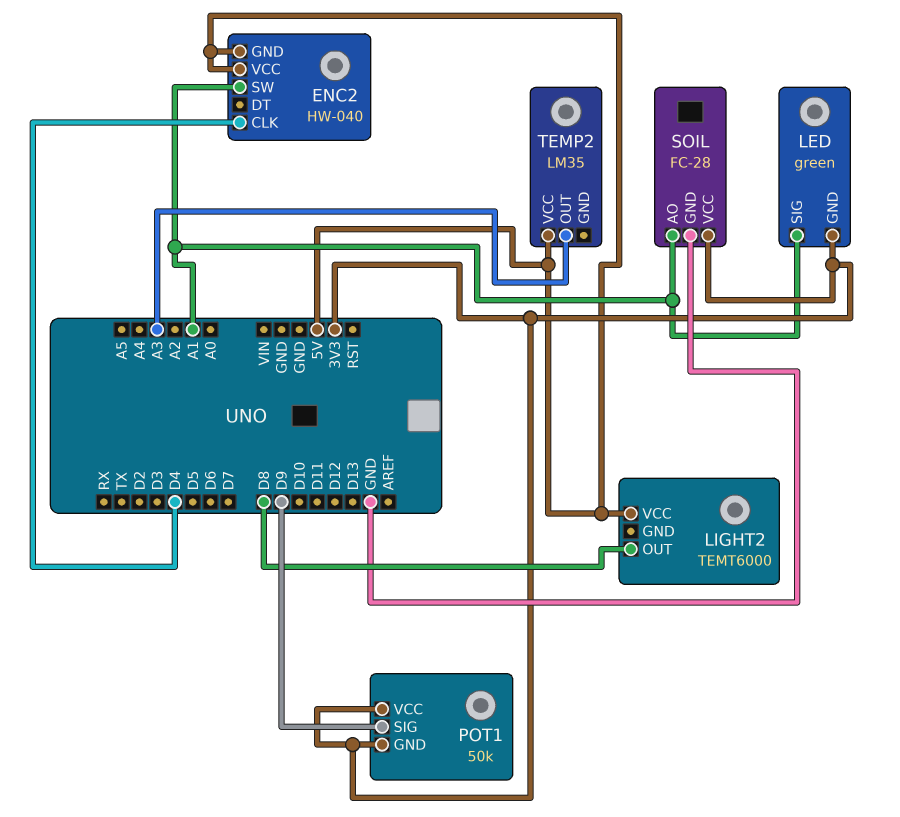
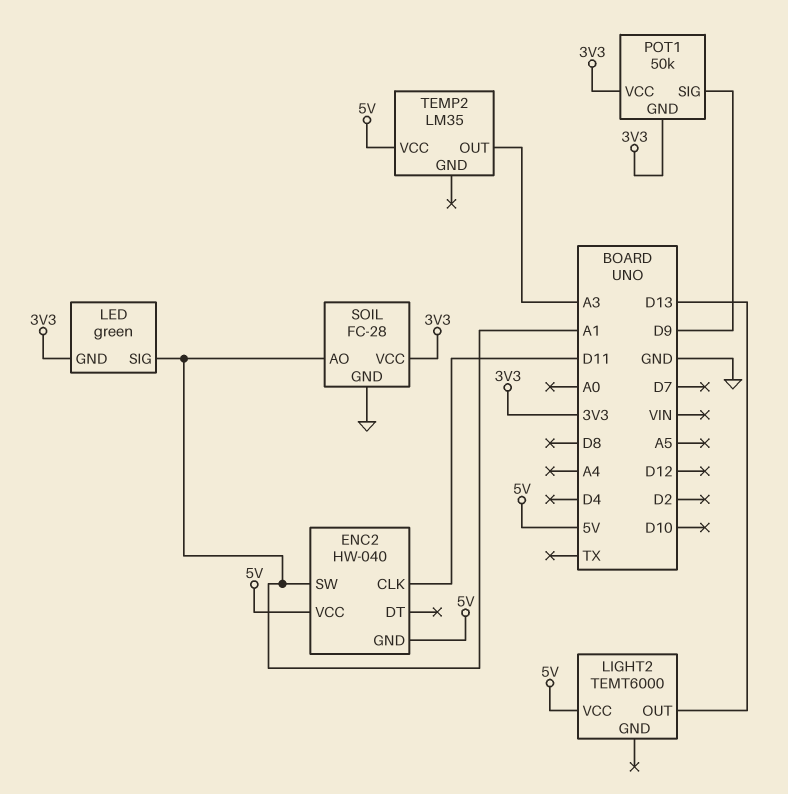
ENC2 pin CLK: D4 -> D11
LIGHT2 pin OUT: D8 -> D13

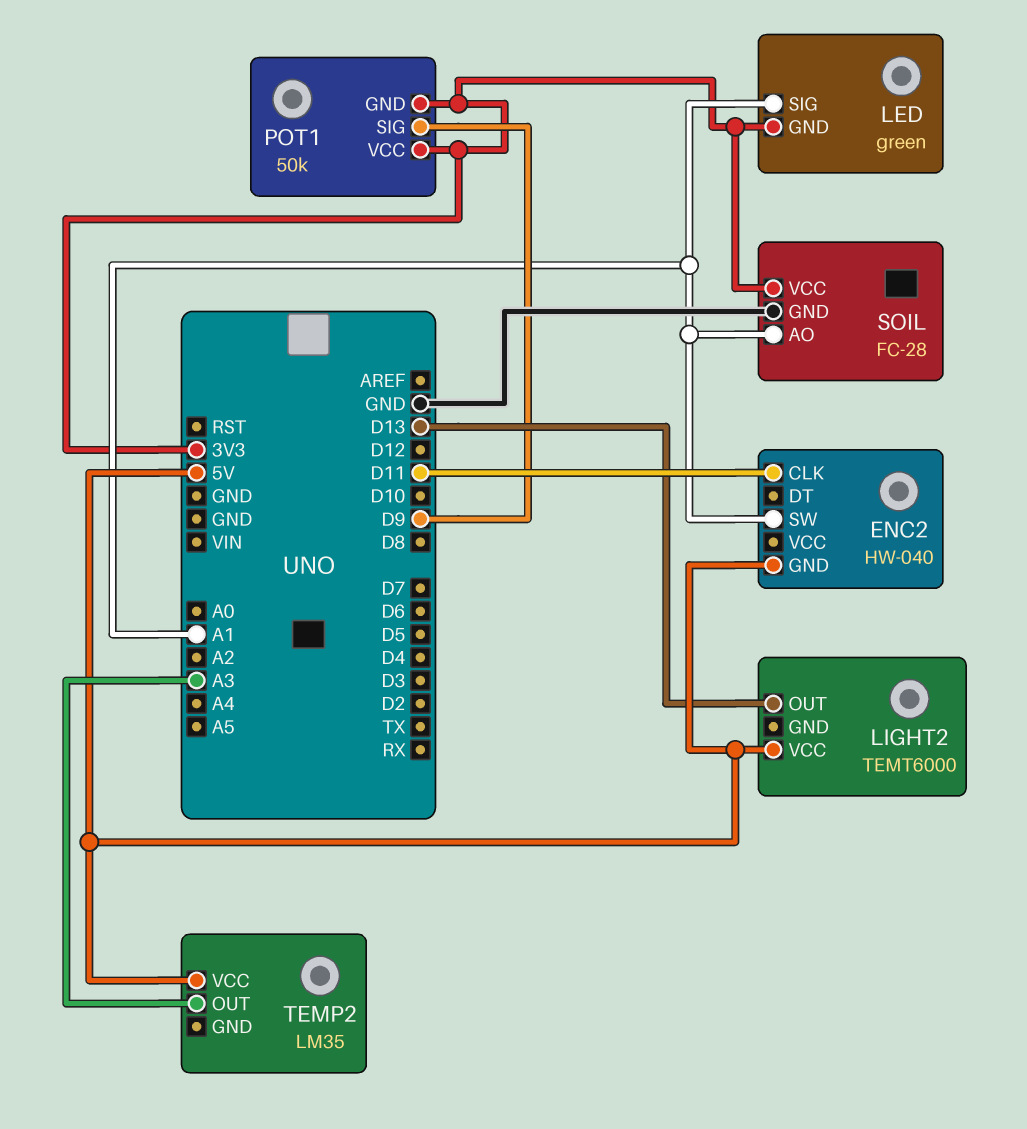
ENC2 pin VCC: 5V -> none

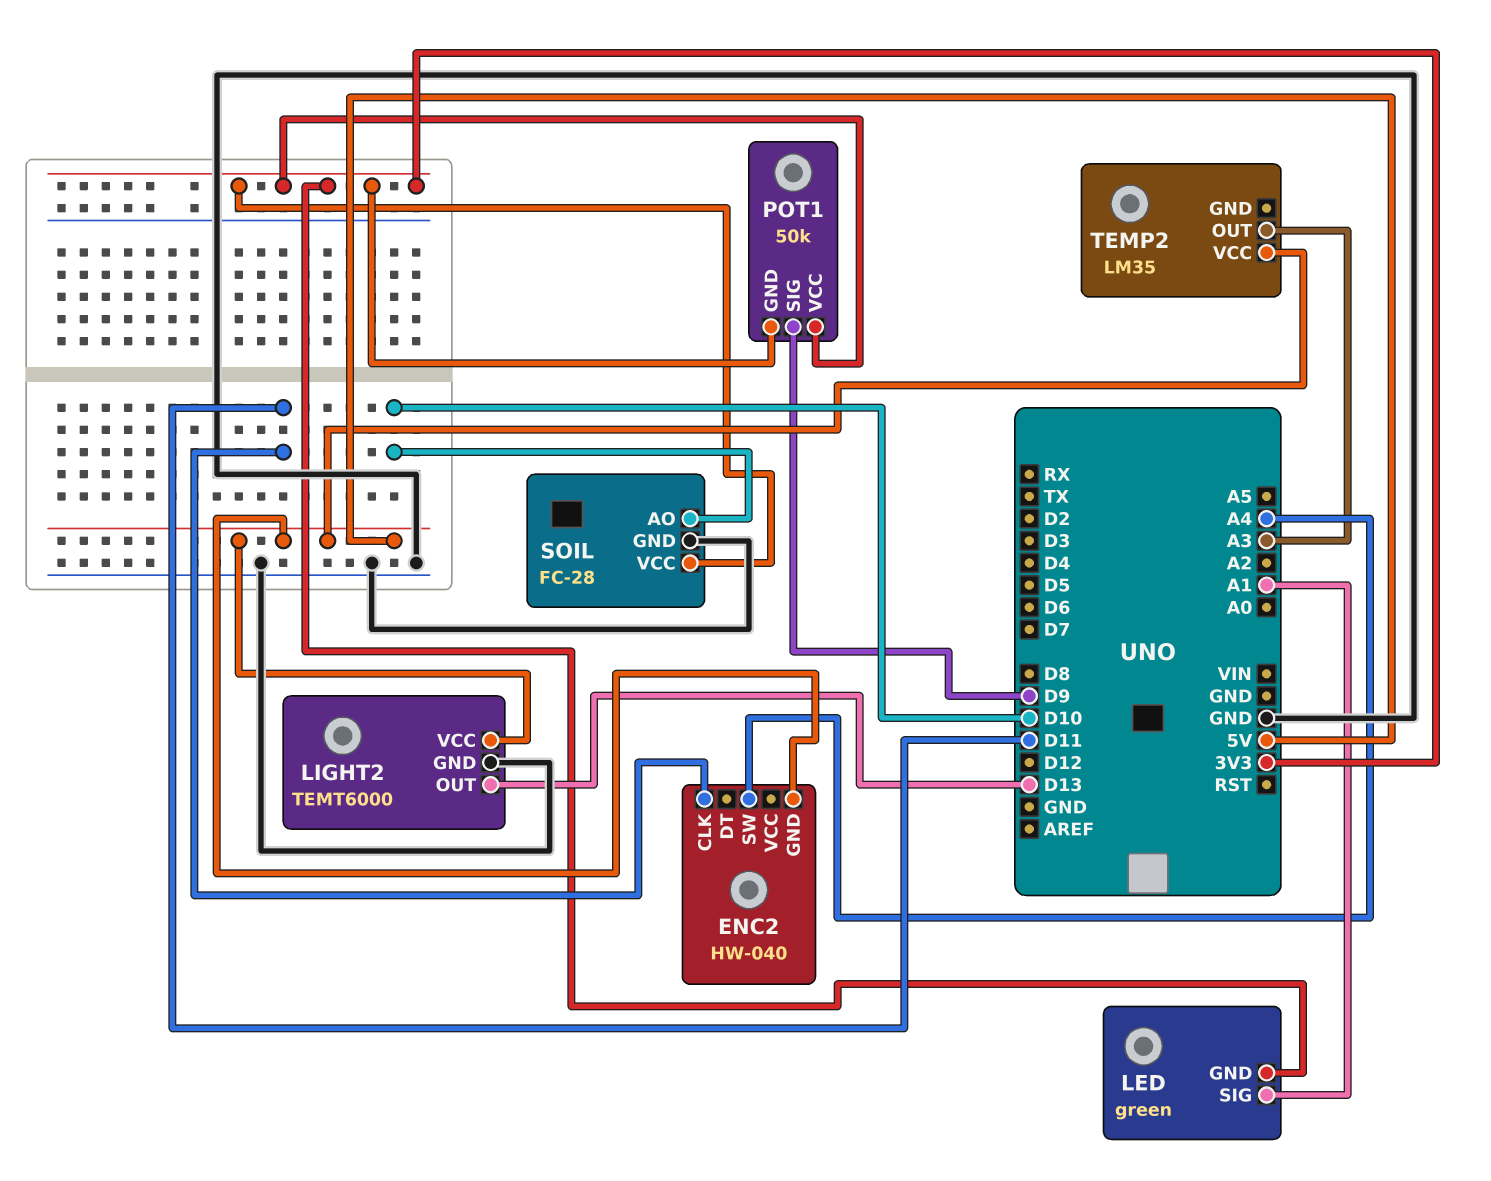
ENC2 pin SW: A1 -> A4
LIGHT2 pin GND: none -> GND
SOIL pin AO: A1 -> D10

